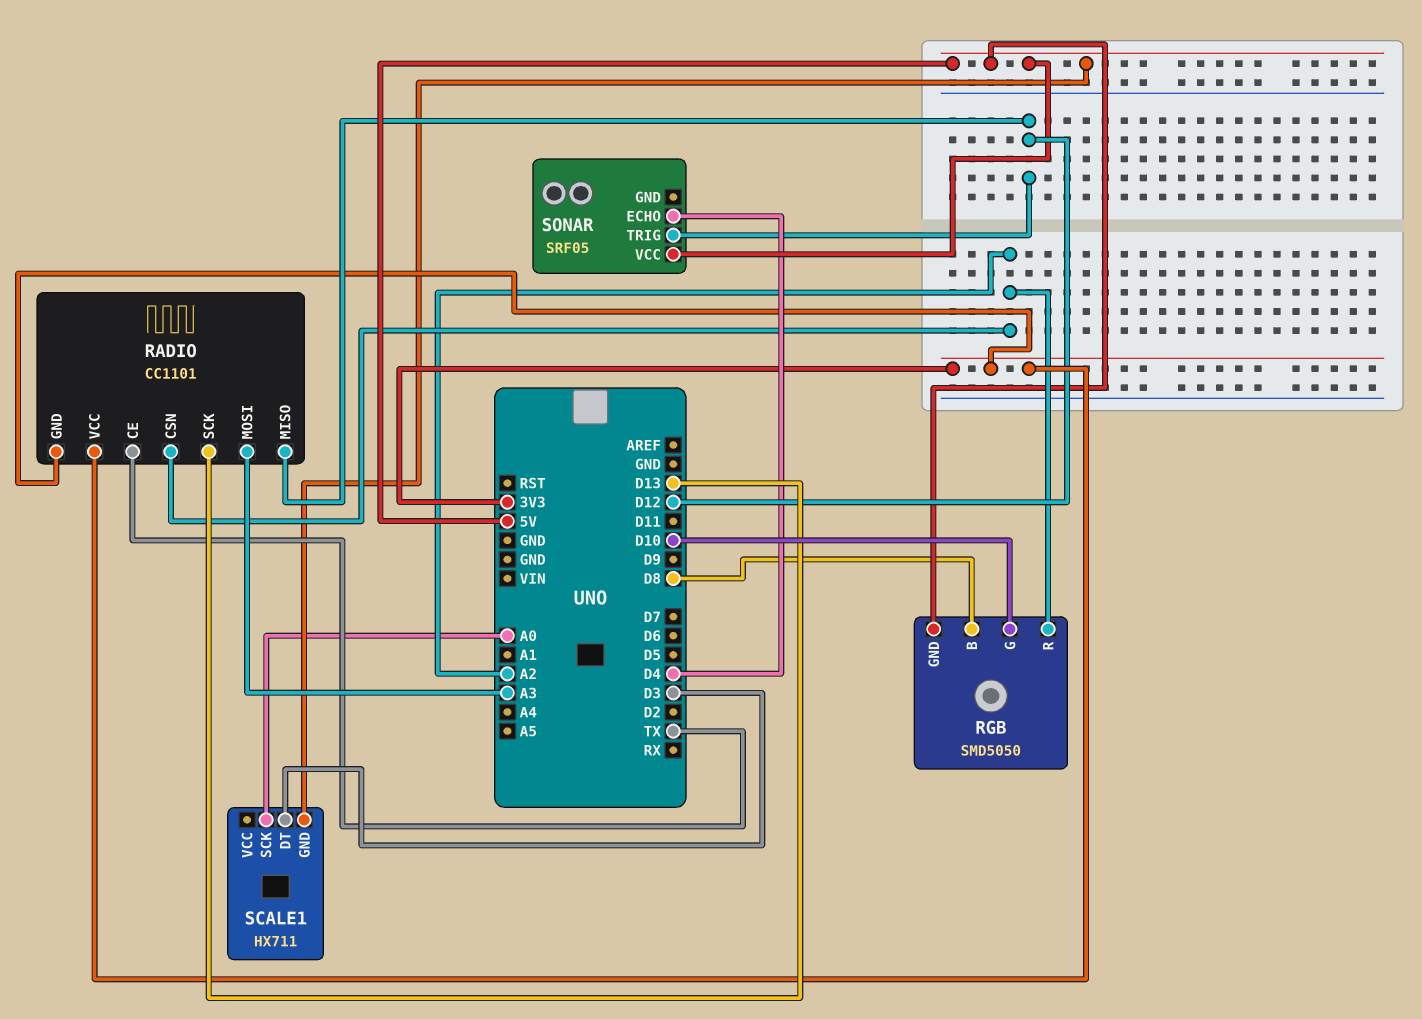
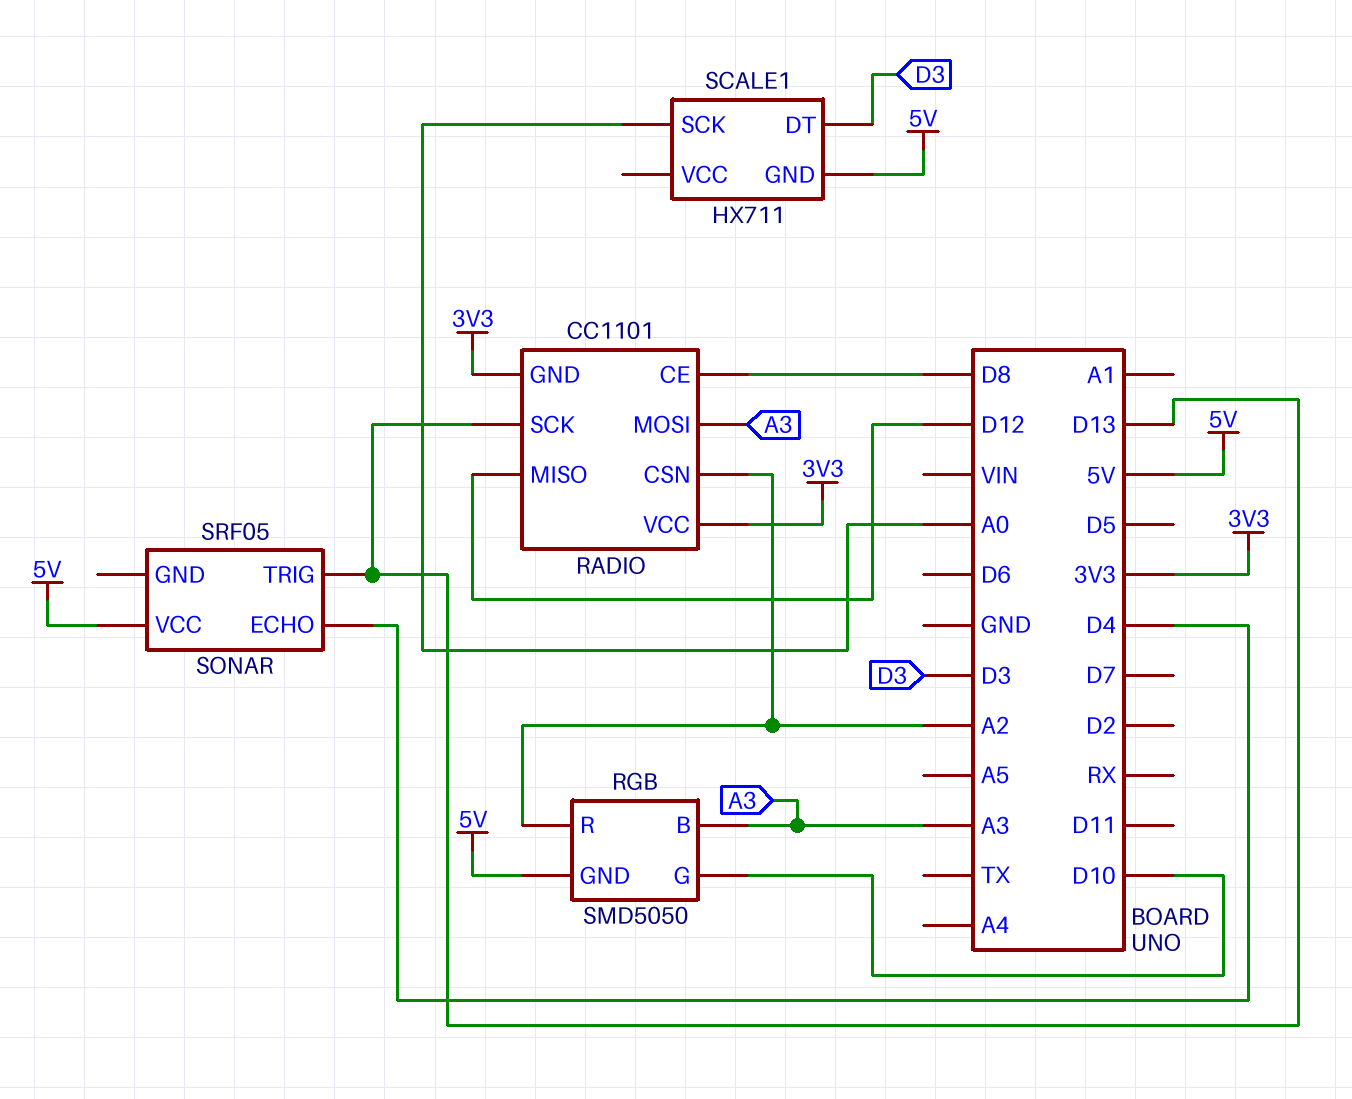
RADIO pin CE: TX -> D8
RGB pin B: D8 -> A3
SONAR pin TRIG: D12 -> D13

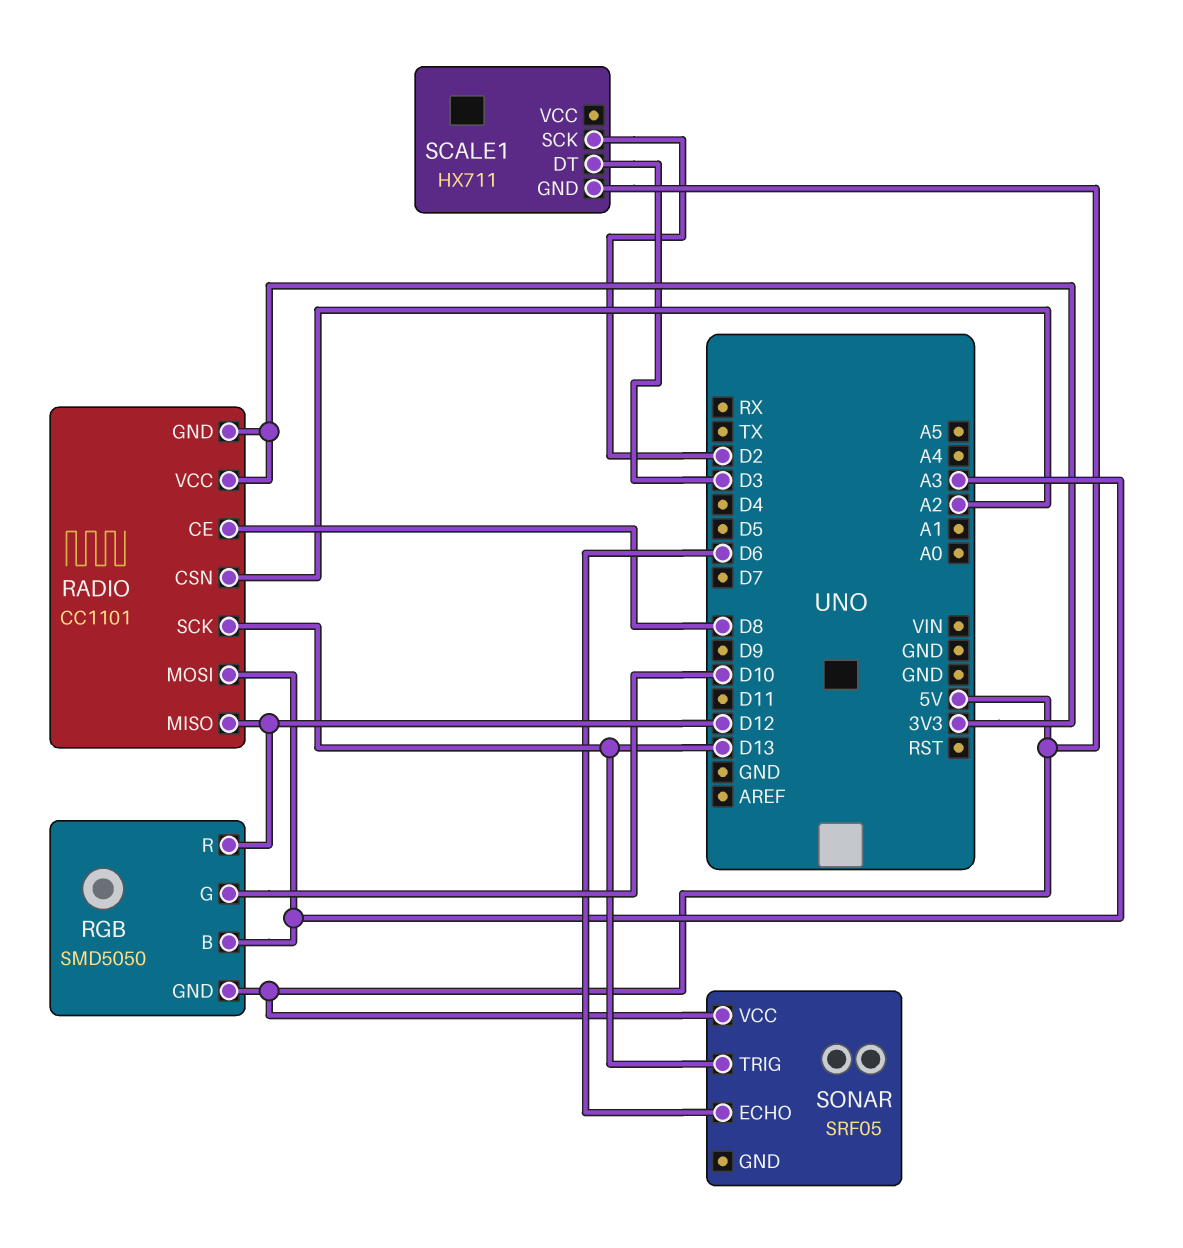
RGB pin R: A2 -> D12
SCALE1 pin SCK: A0 -> D2
SONAR pin ECHO: D4 -> D6

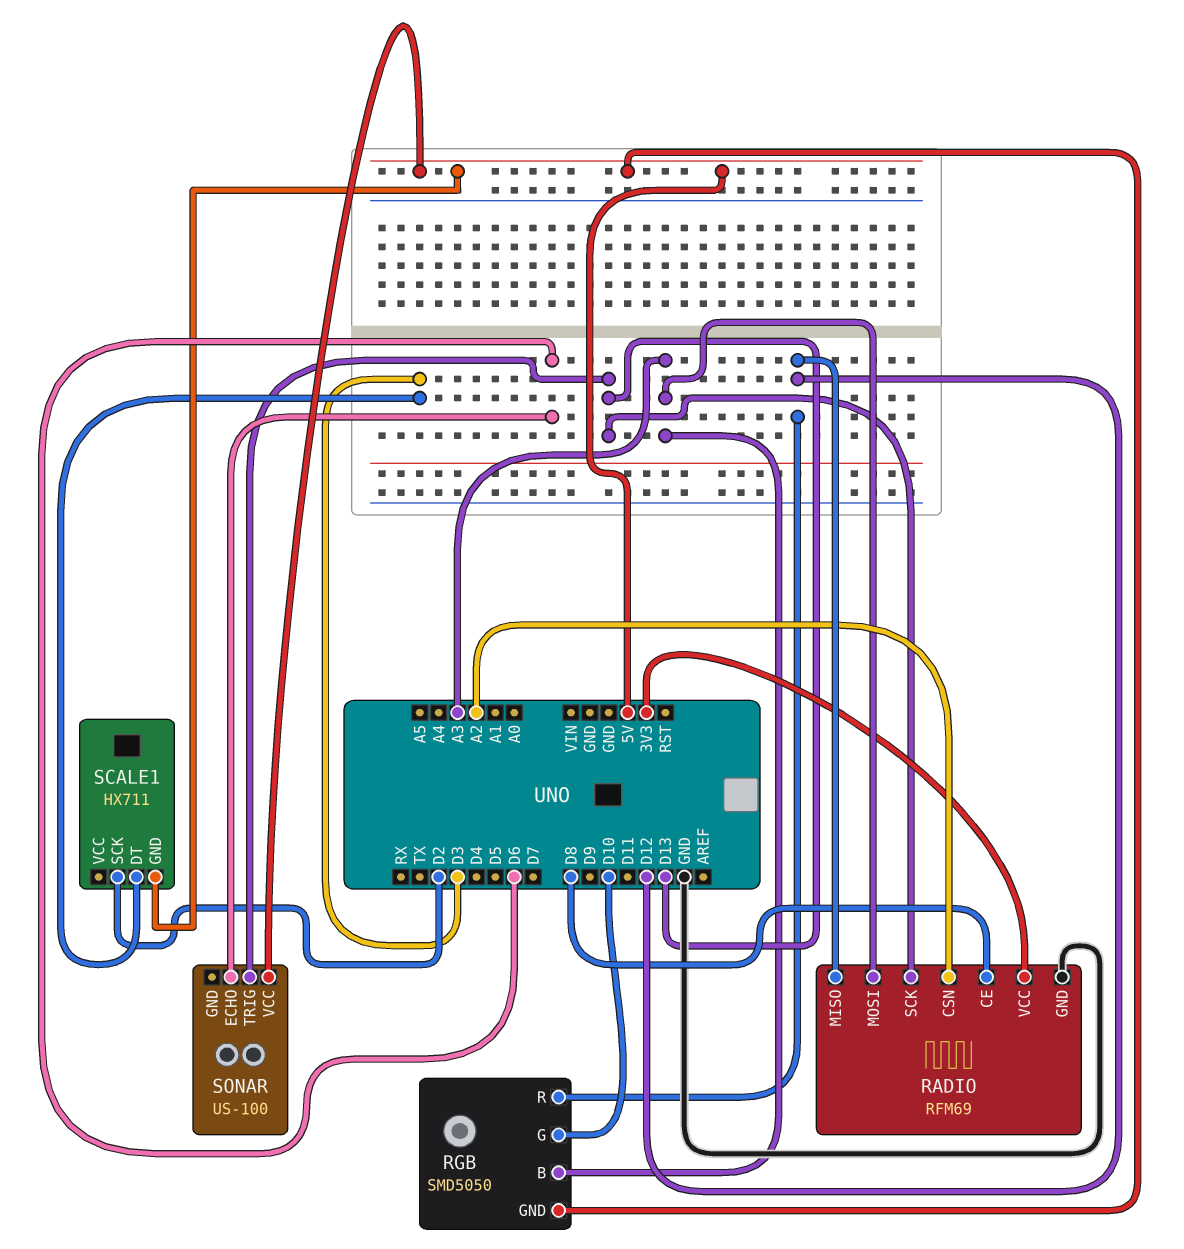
RADIO: CC1101 -> RFM69
RADIO pin GND: 3V3 -> GND
SONAR: SRF05 -> US-100

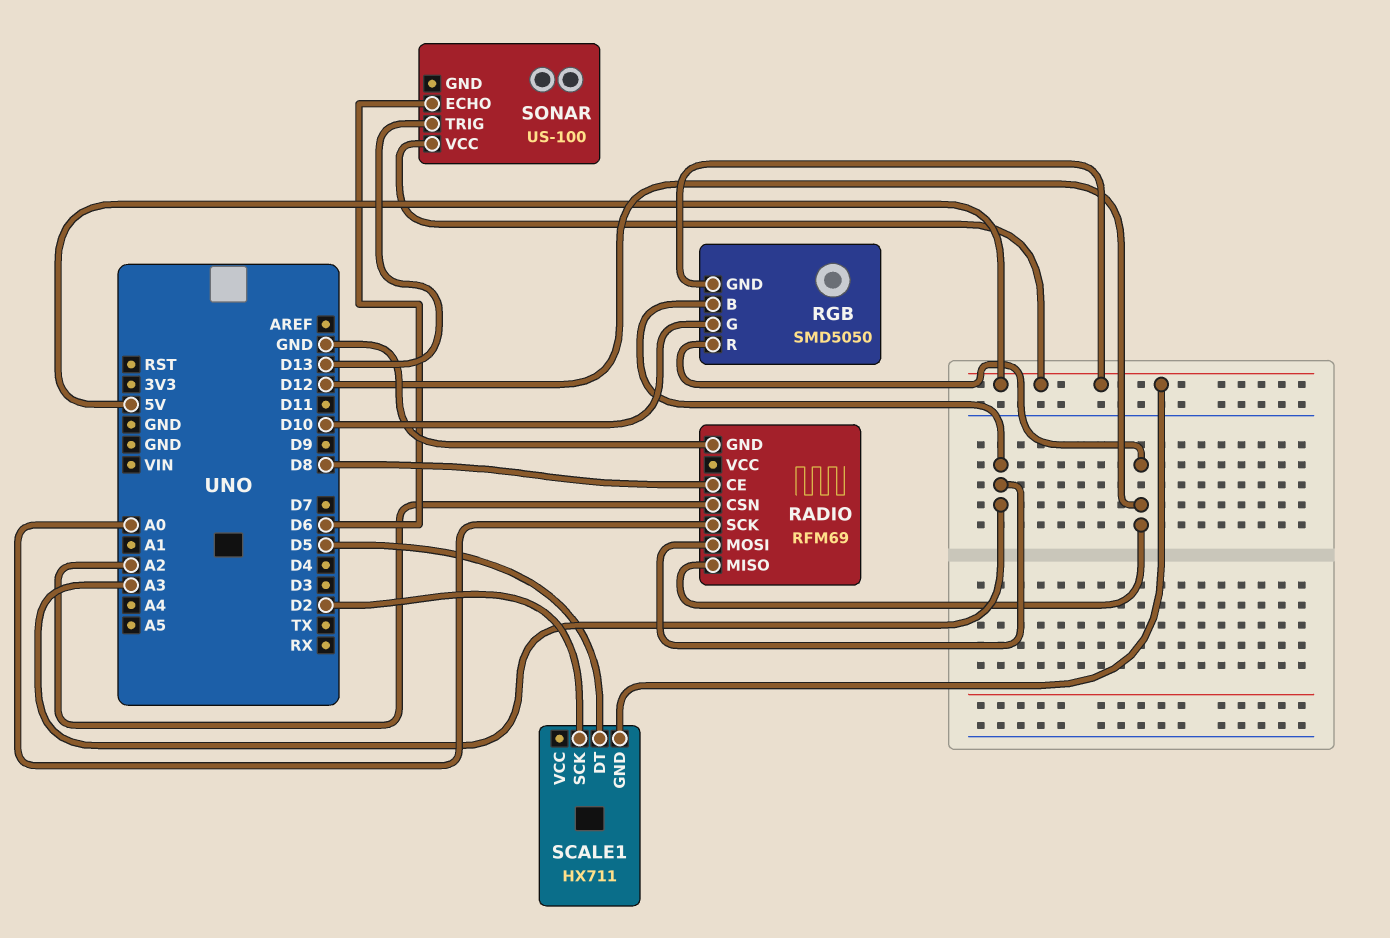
RADIO pin SCK: D13 -> A0
RADIO pin VCC: 3V3 -> none
SCALE1 pin DT: D3 -> D5

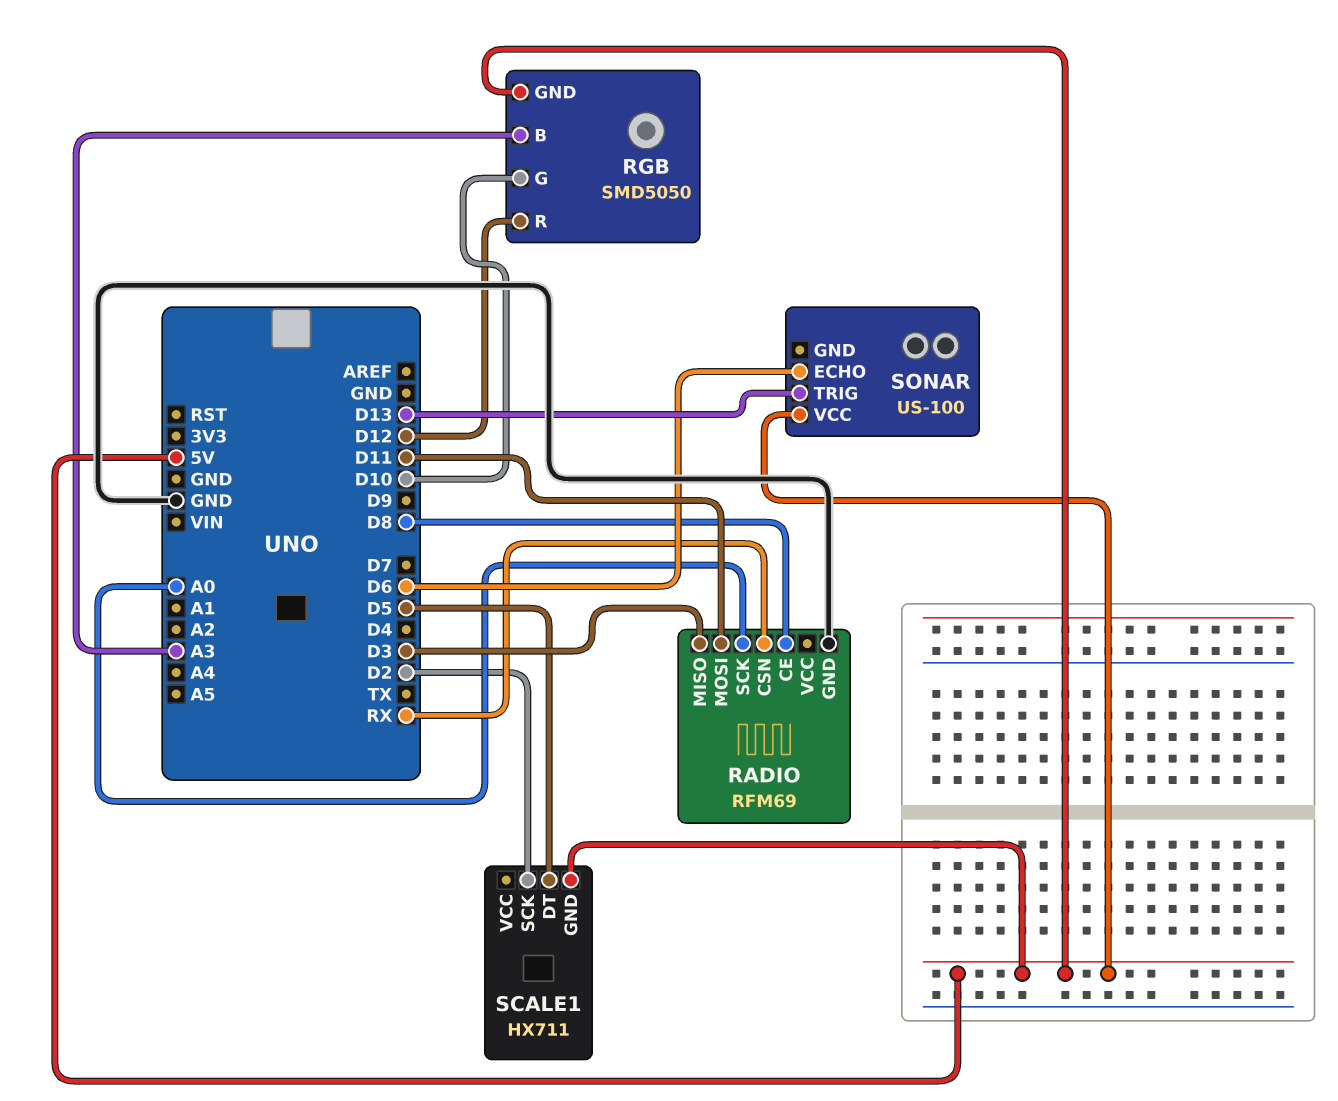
RADIO pin CSN: A2 -> RX
RADIO pin MISO: D12 -> D3
RADIO pin MOSI: A3 -> D11

